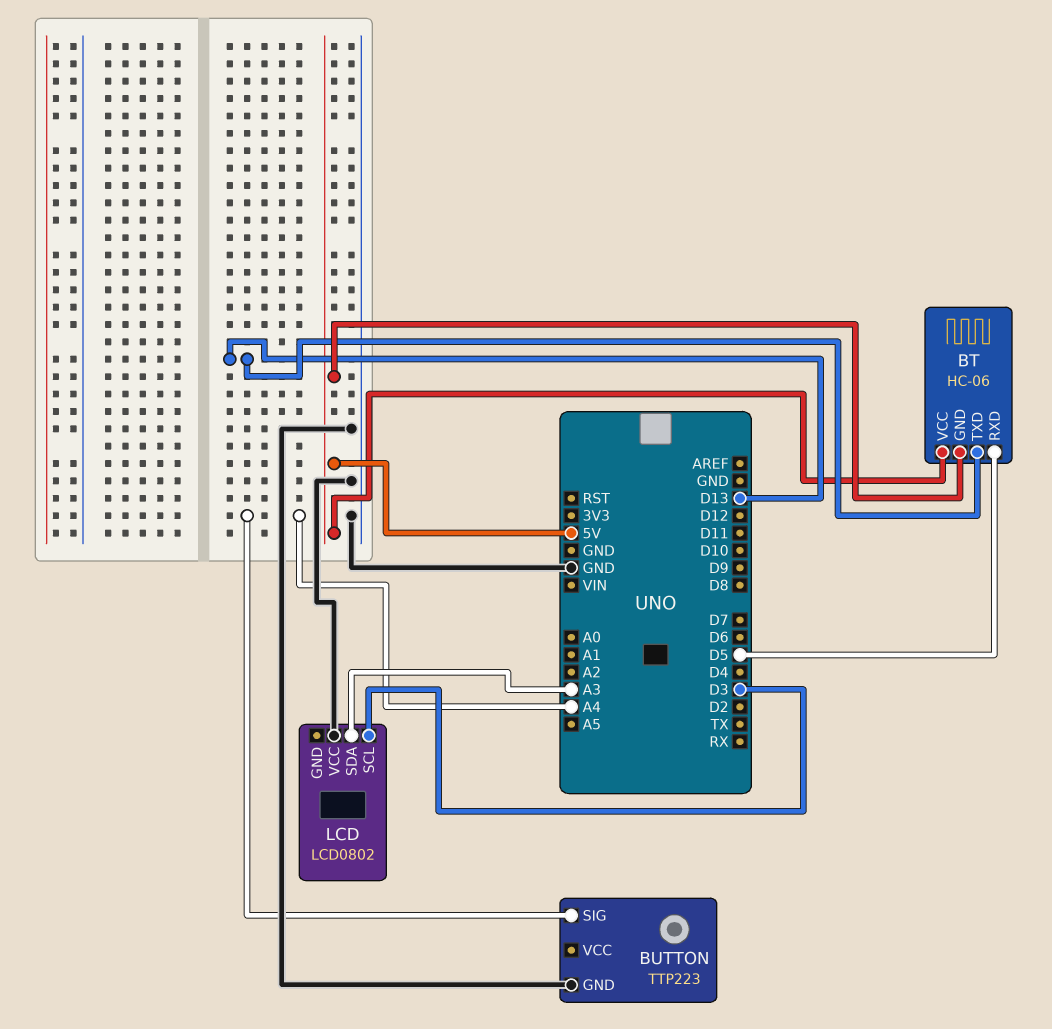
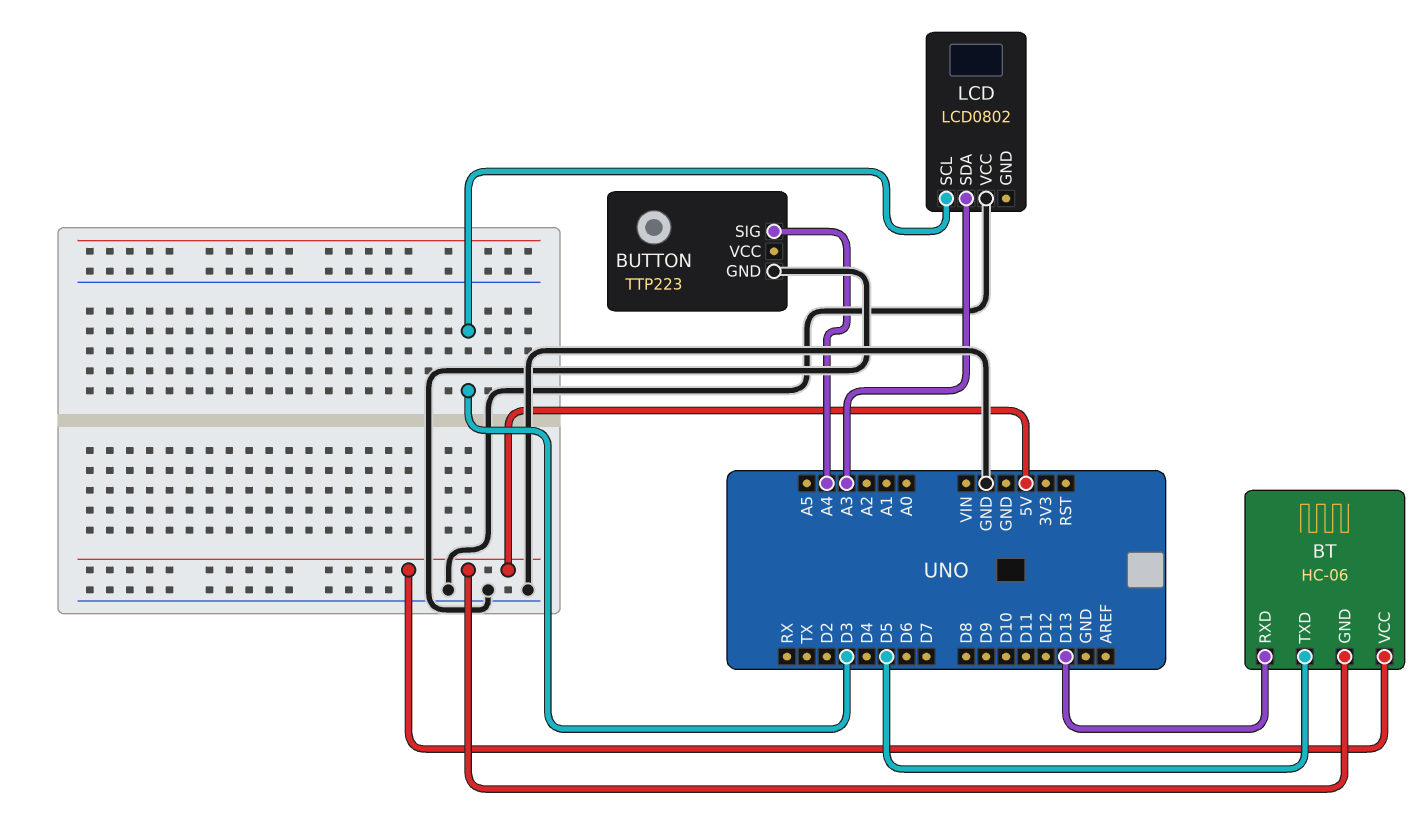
BT pin RXD: D5 -> D13
BT pin TXD: D13 -> D5

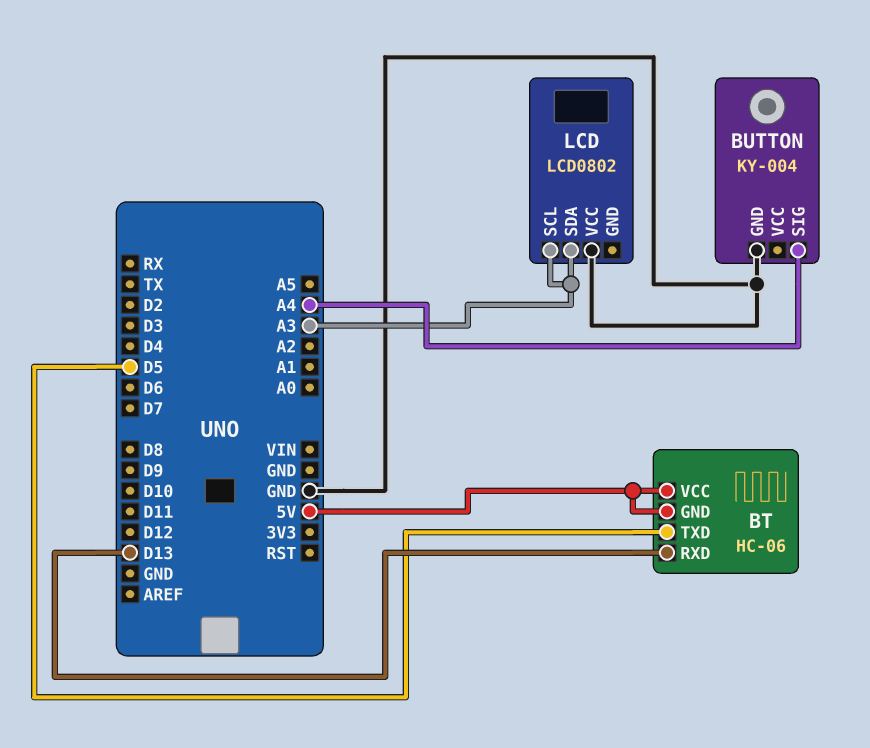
BUTTON: TTP223 -> KY-004
LCD pin SCL: D3 -> A3

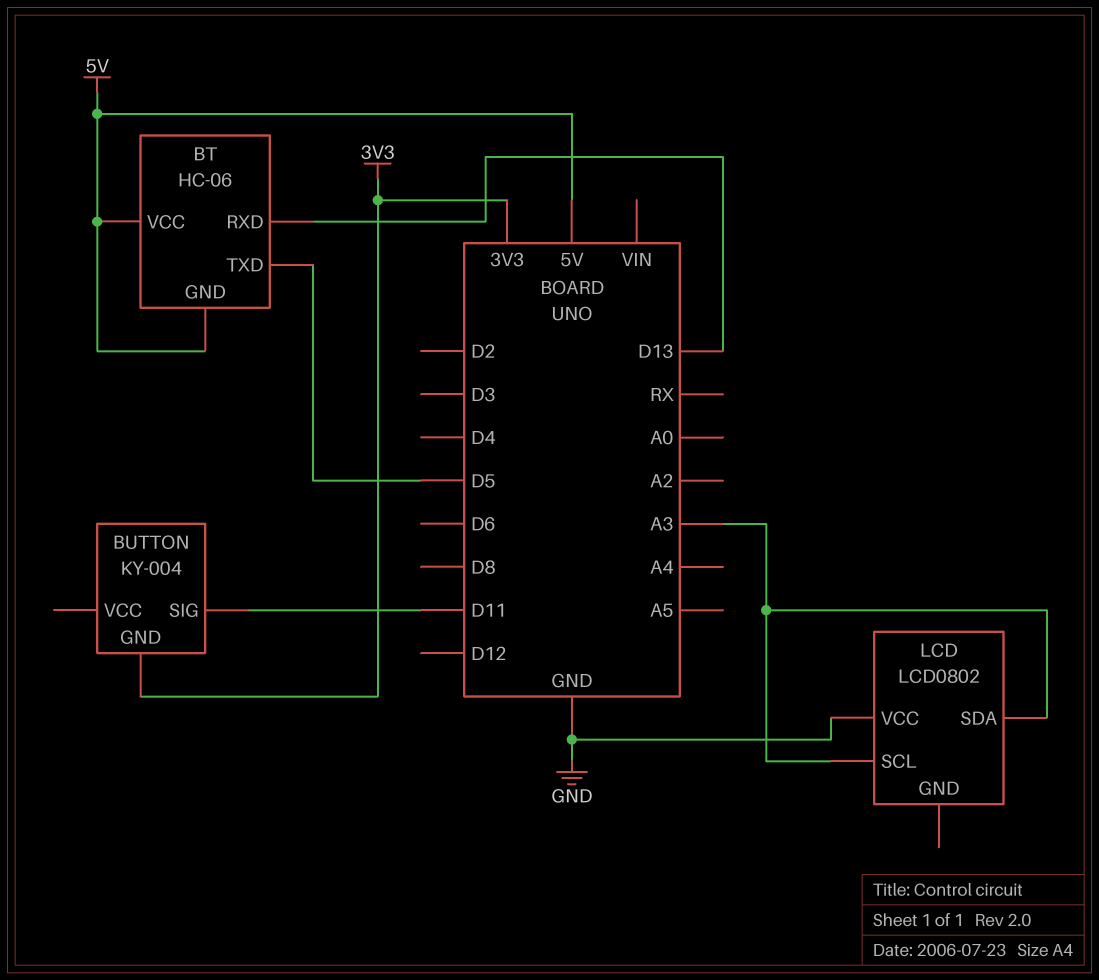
BUTTON pin GND: GND -> 3V3
BUTTON pin SIG: A4 -> D11

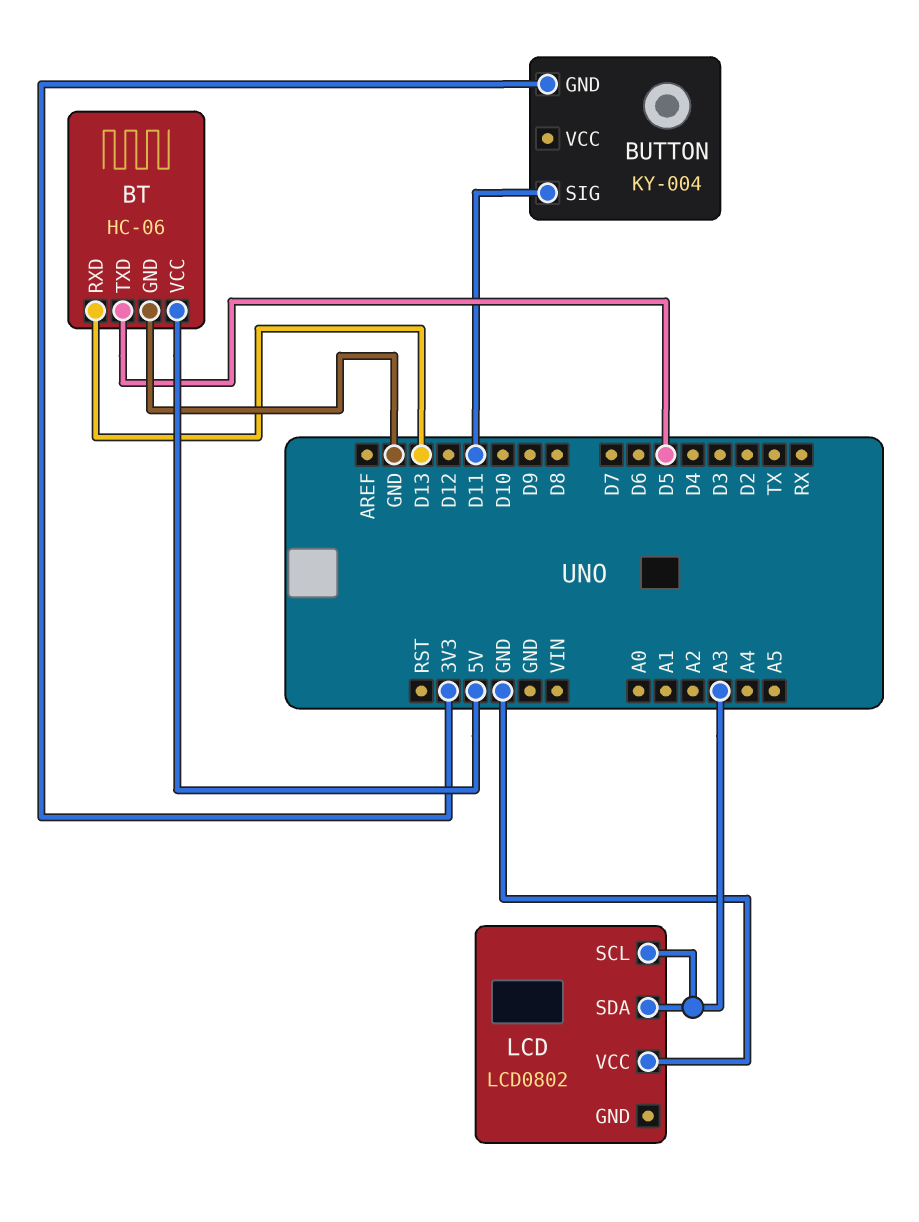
BT pin GND: 5V -> GND

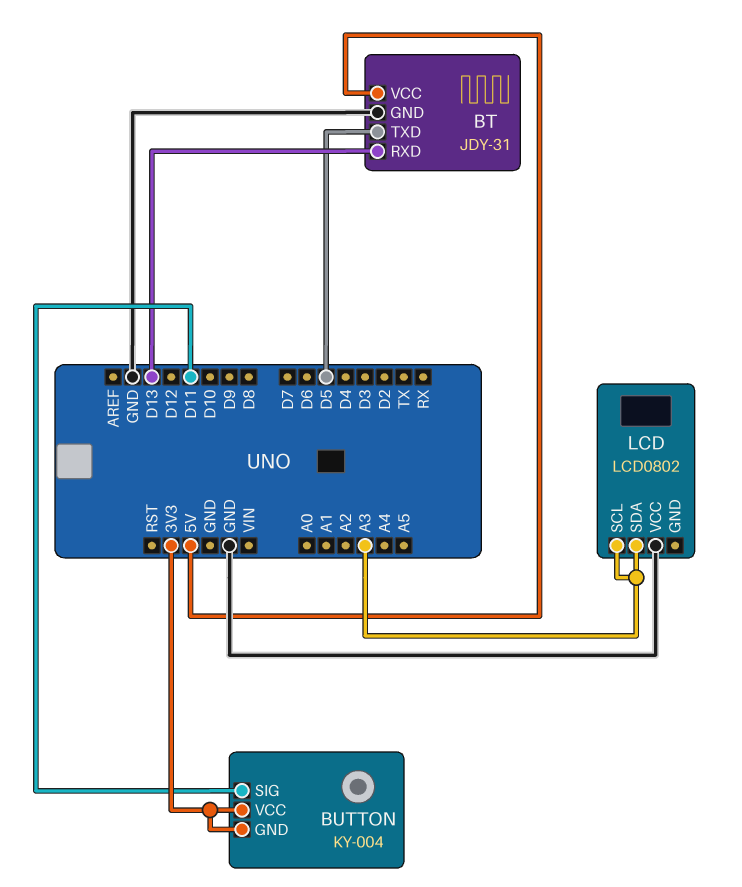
BT: HC-06 -> JDY-31
BUTTON pin VCC: none -> 3V3

